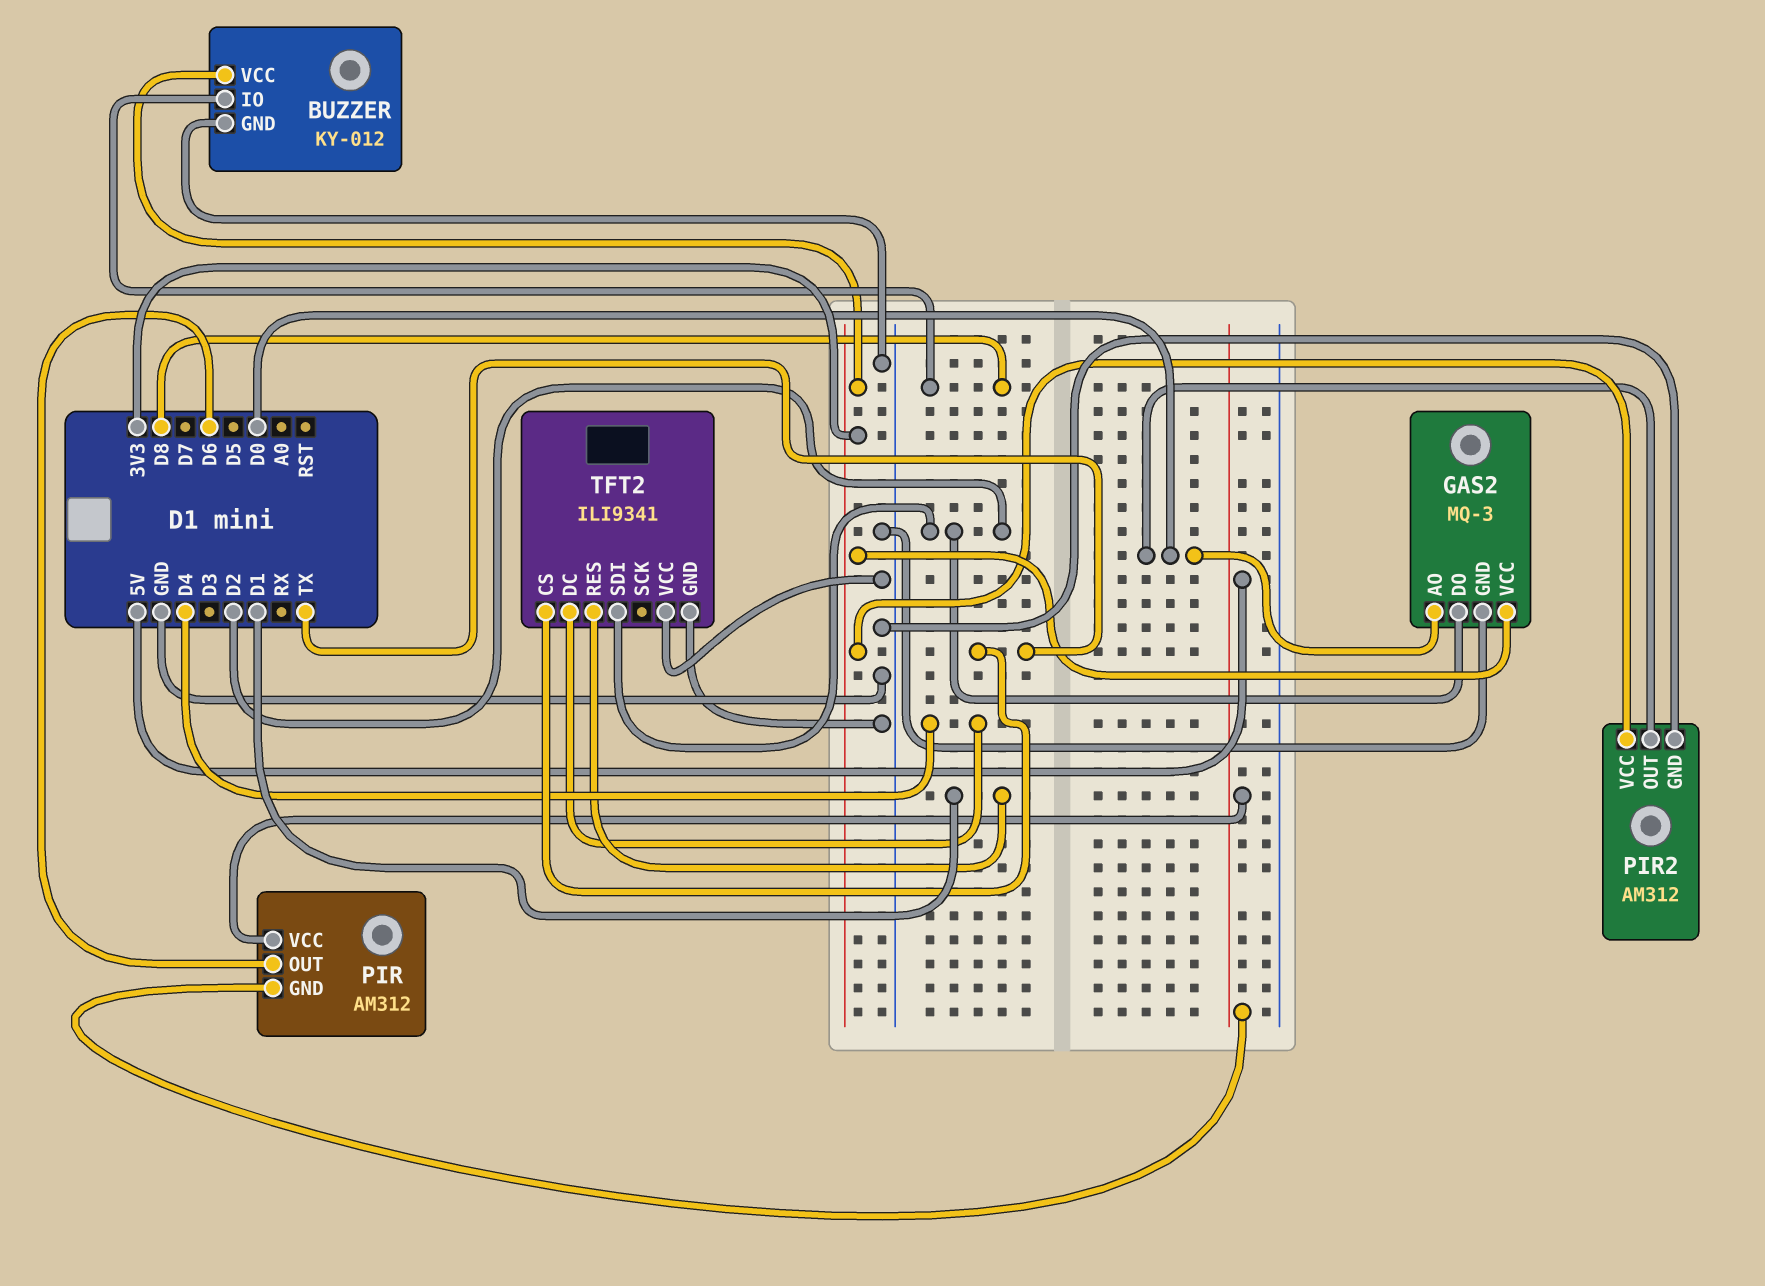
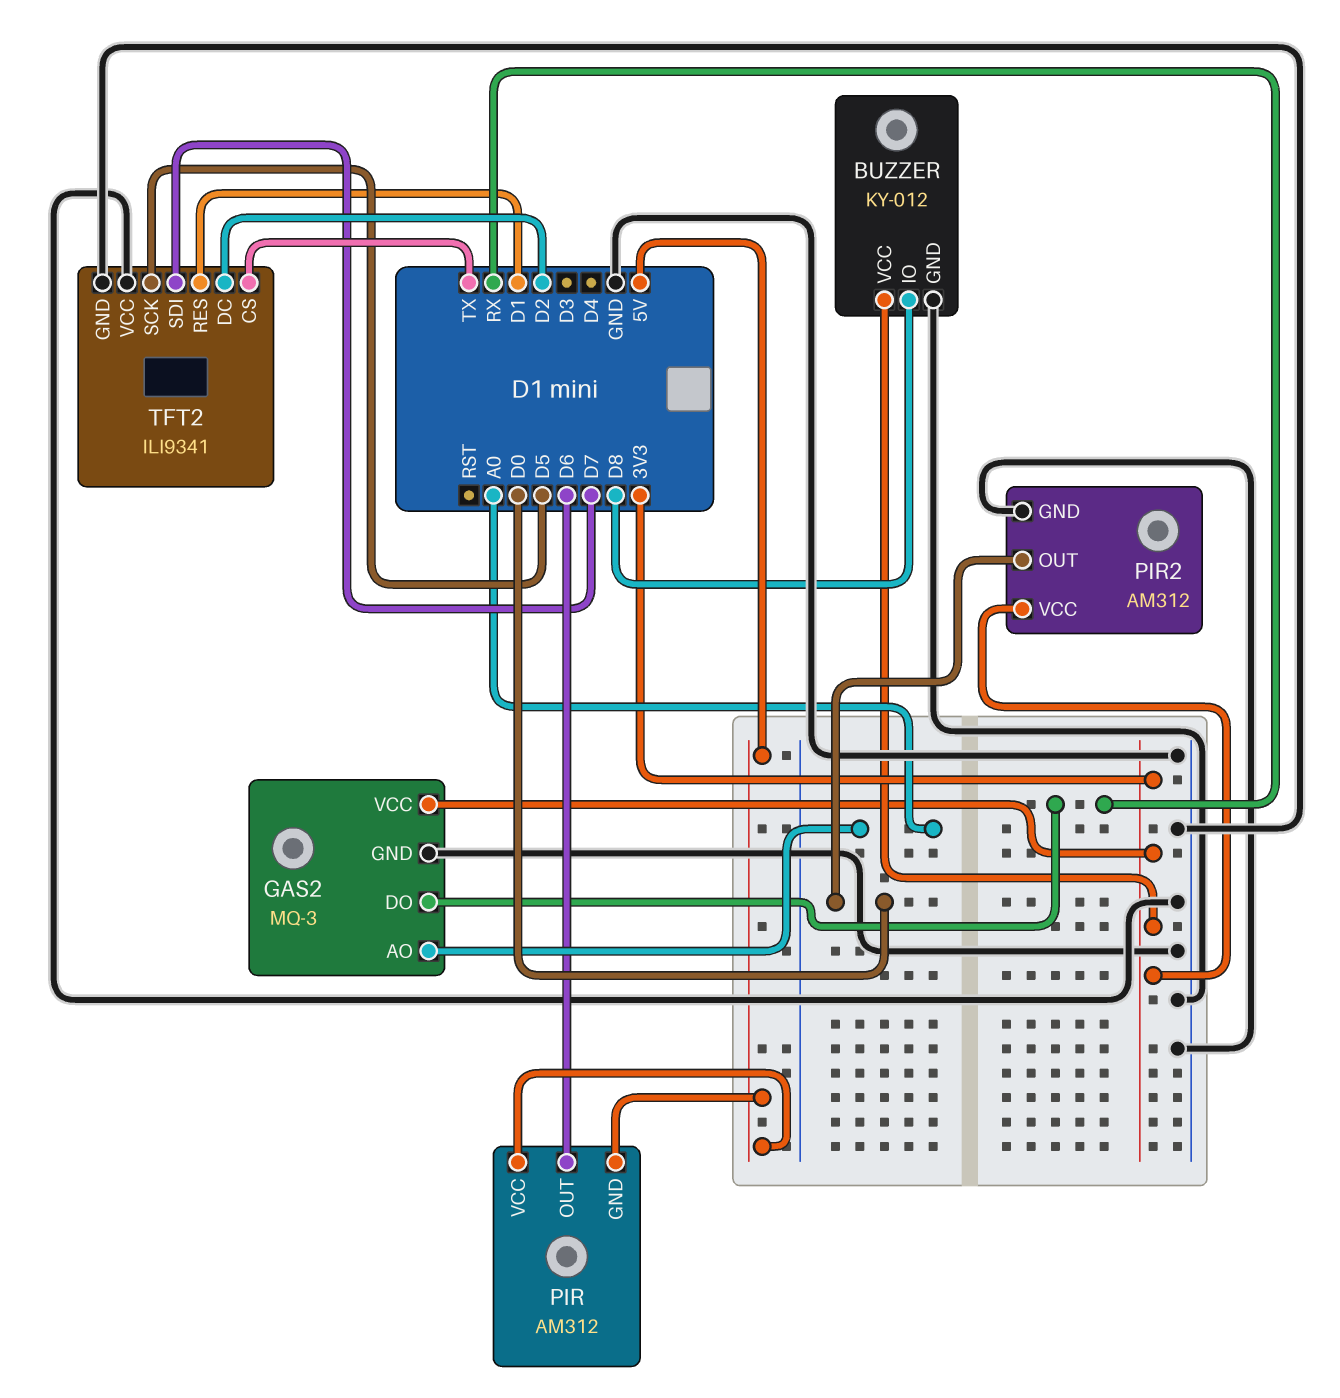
GAS2 pin AO: D0 -> A0
GAS2 pin DO: D2 -> RX
TFT2 pin DC: D4 -> D2
TFT2 pin SCK: none -> D5
TFT2 pin SDI: D2 -> D7

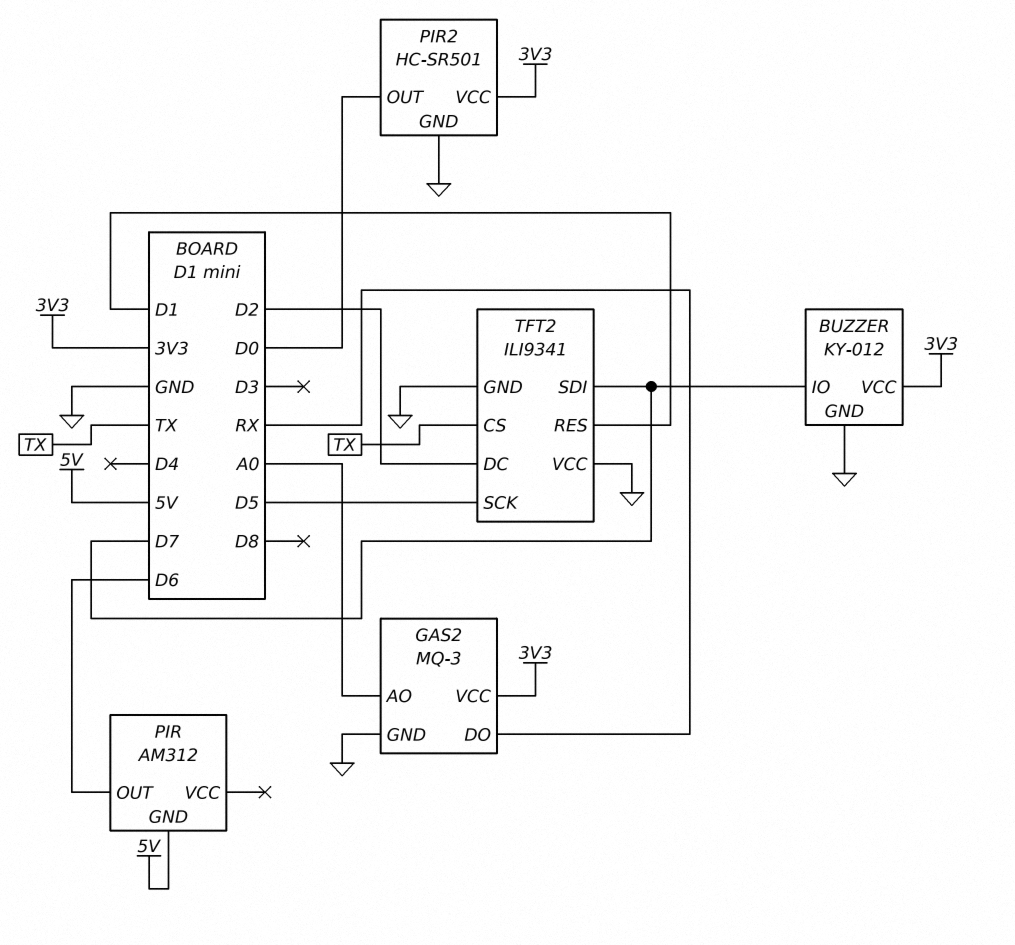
BUZZER pin IO: D8 -> D7
PIR pin VCC: 5V -> none
PIR2: AM312 -> HC-SR501

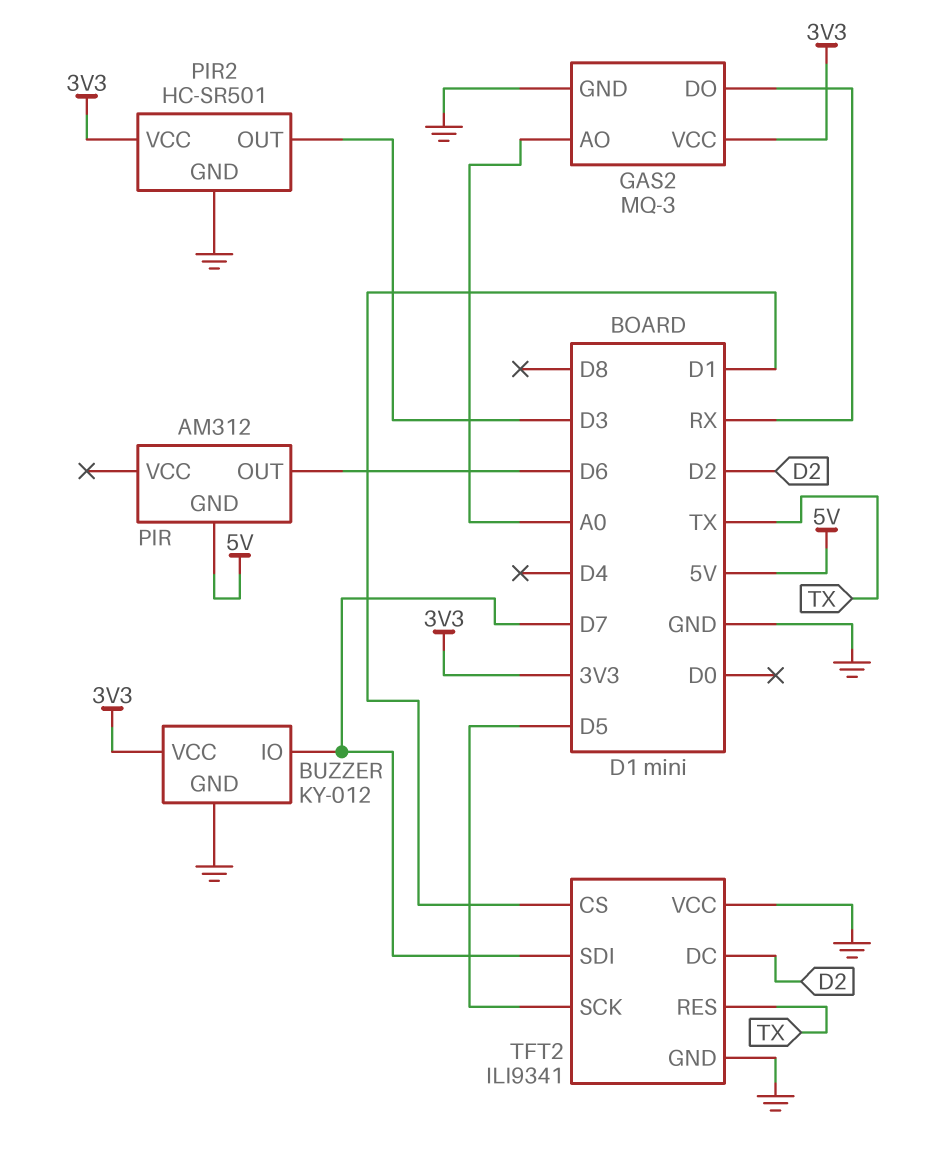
PIR2 pin OUT: D0 -> D3
TFT2 pin CS: TX -> D1
TFT2 pin RES: D1 -> TX

